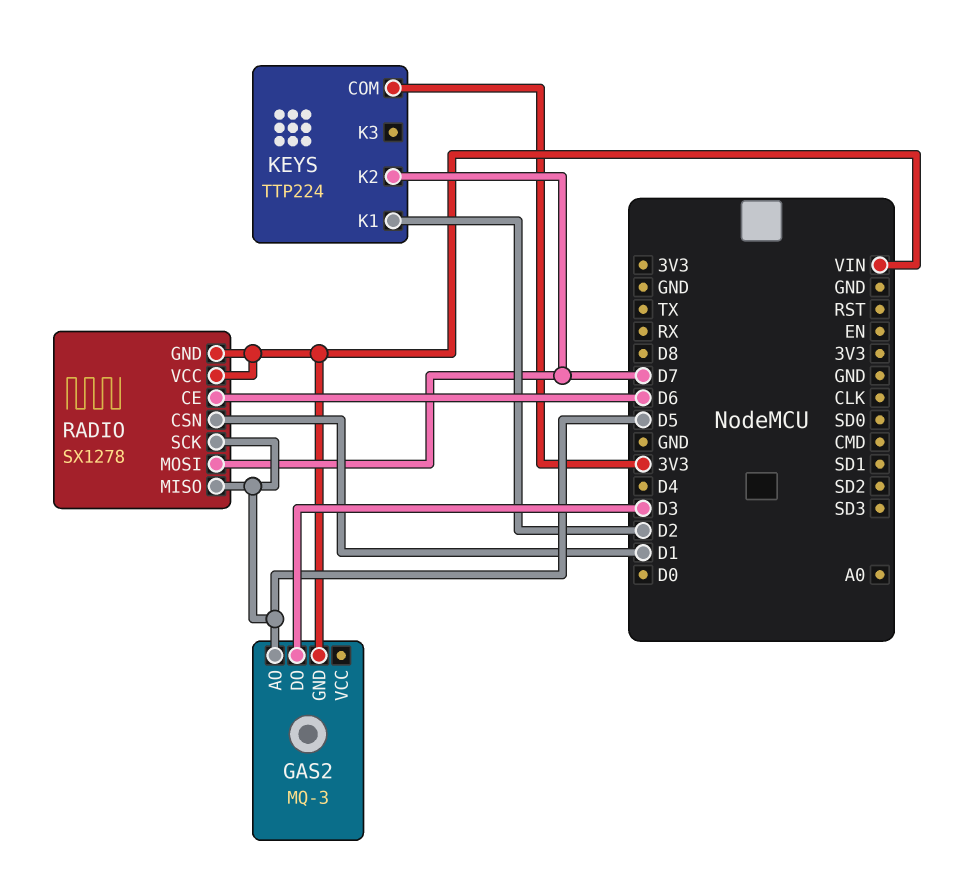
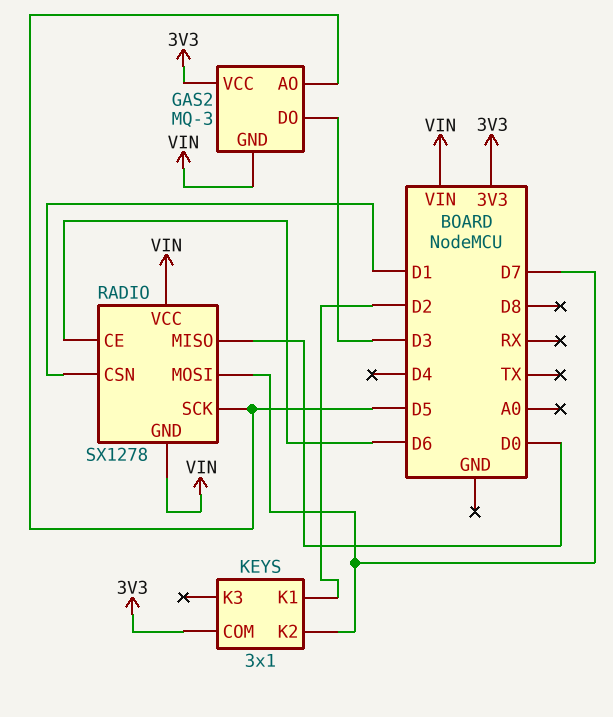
GAS2 pin VCC: none -> 3V3
KEYS: TTP224 -> 3x1
RADIO pin MISO: D5 -> D0

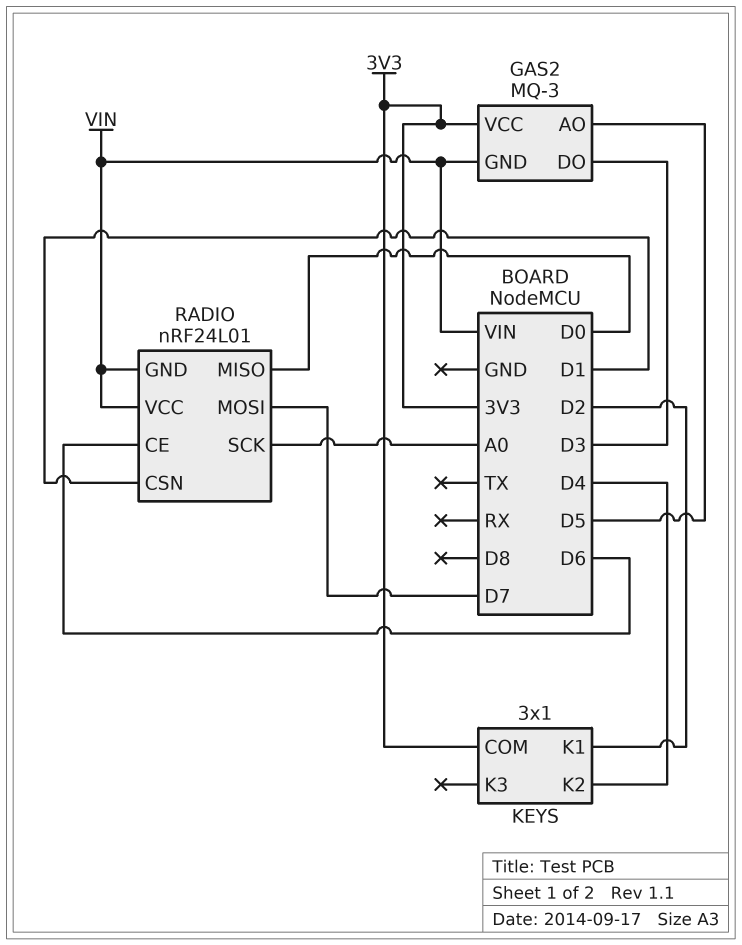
KEYS pin K2: D7 -> D4
RADIO: SX1278 -> nRF24L01
RADIO pin SCK: D5 -> A0

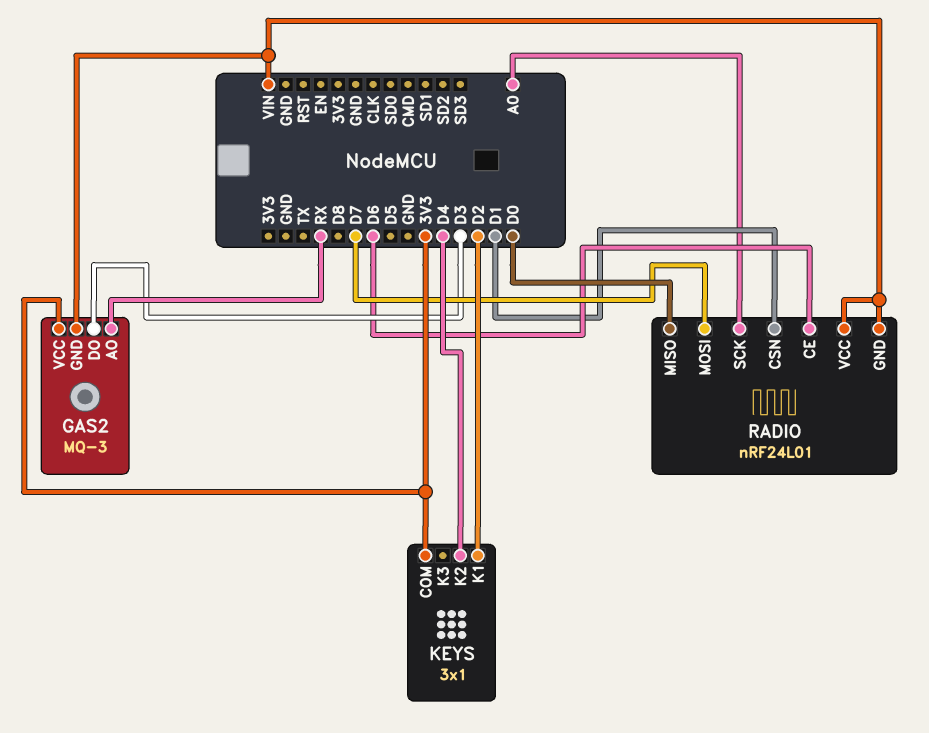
GAS2 pin AO: D5 -> RX

